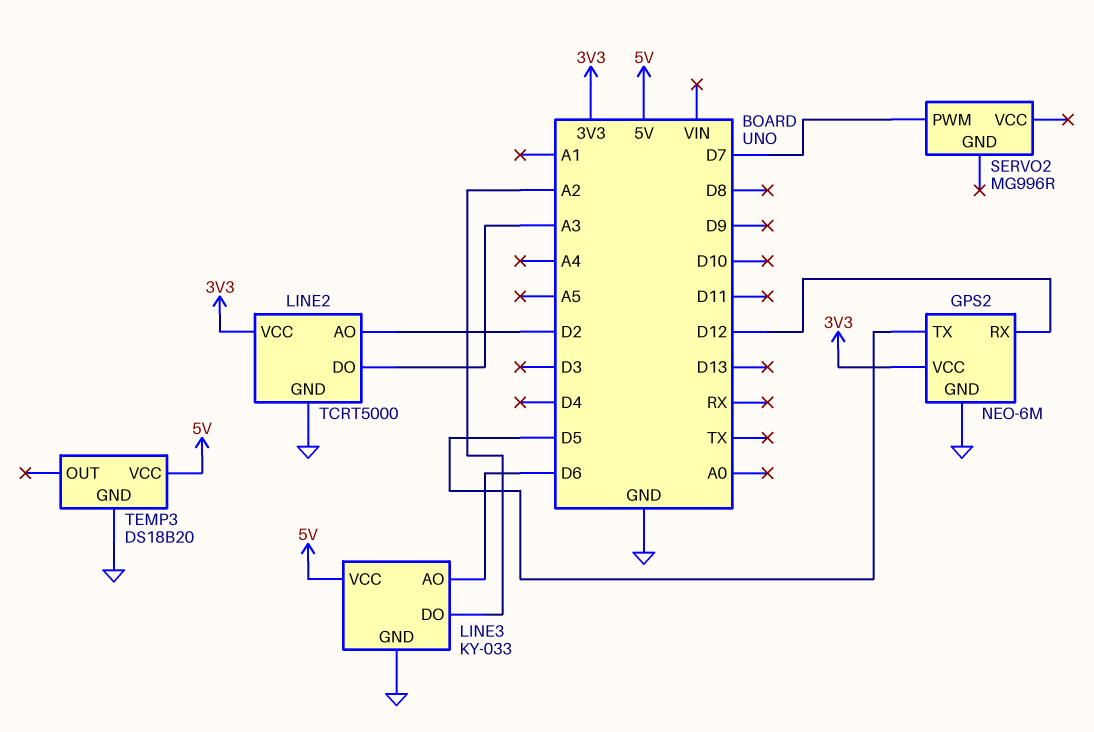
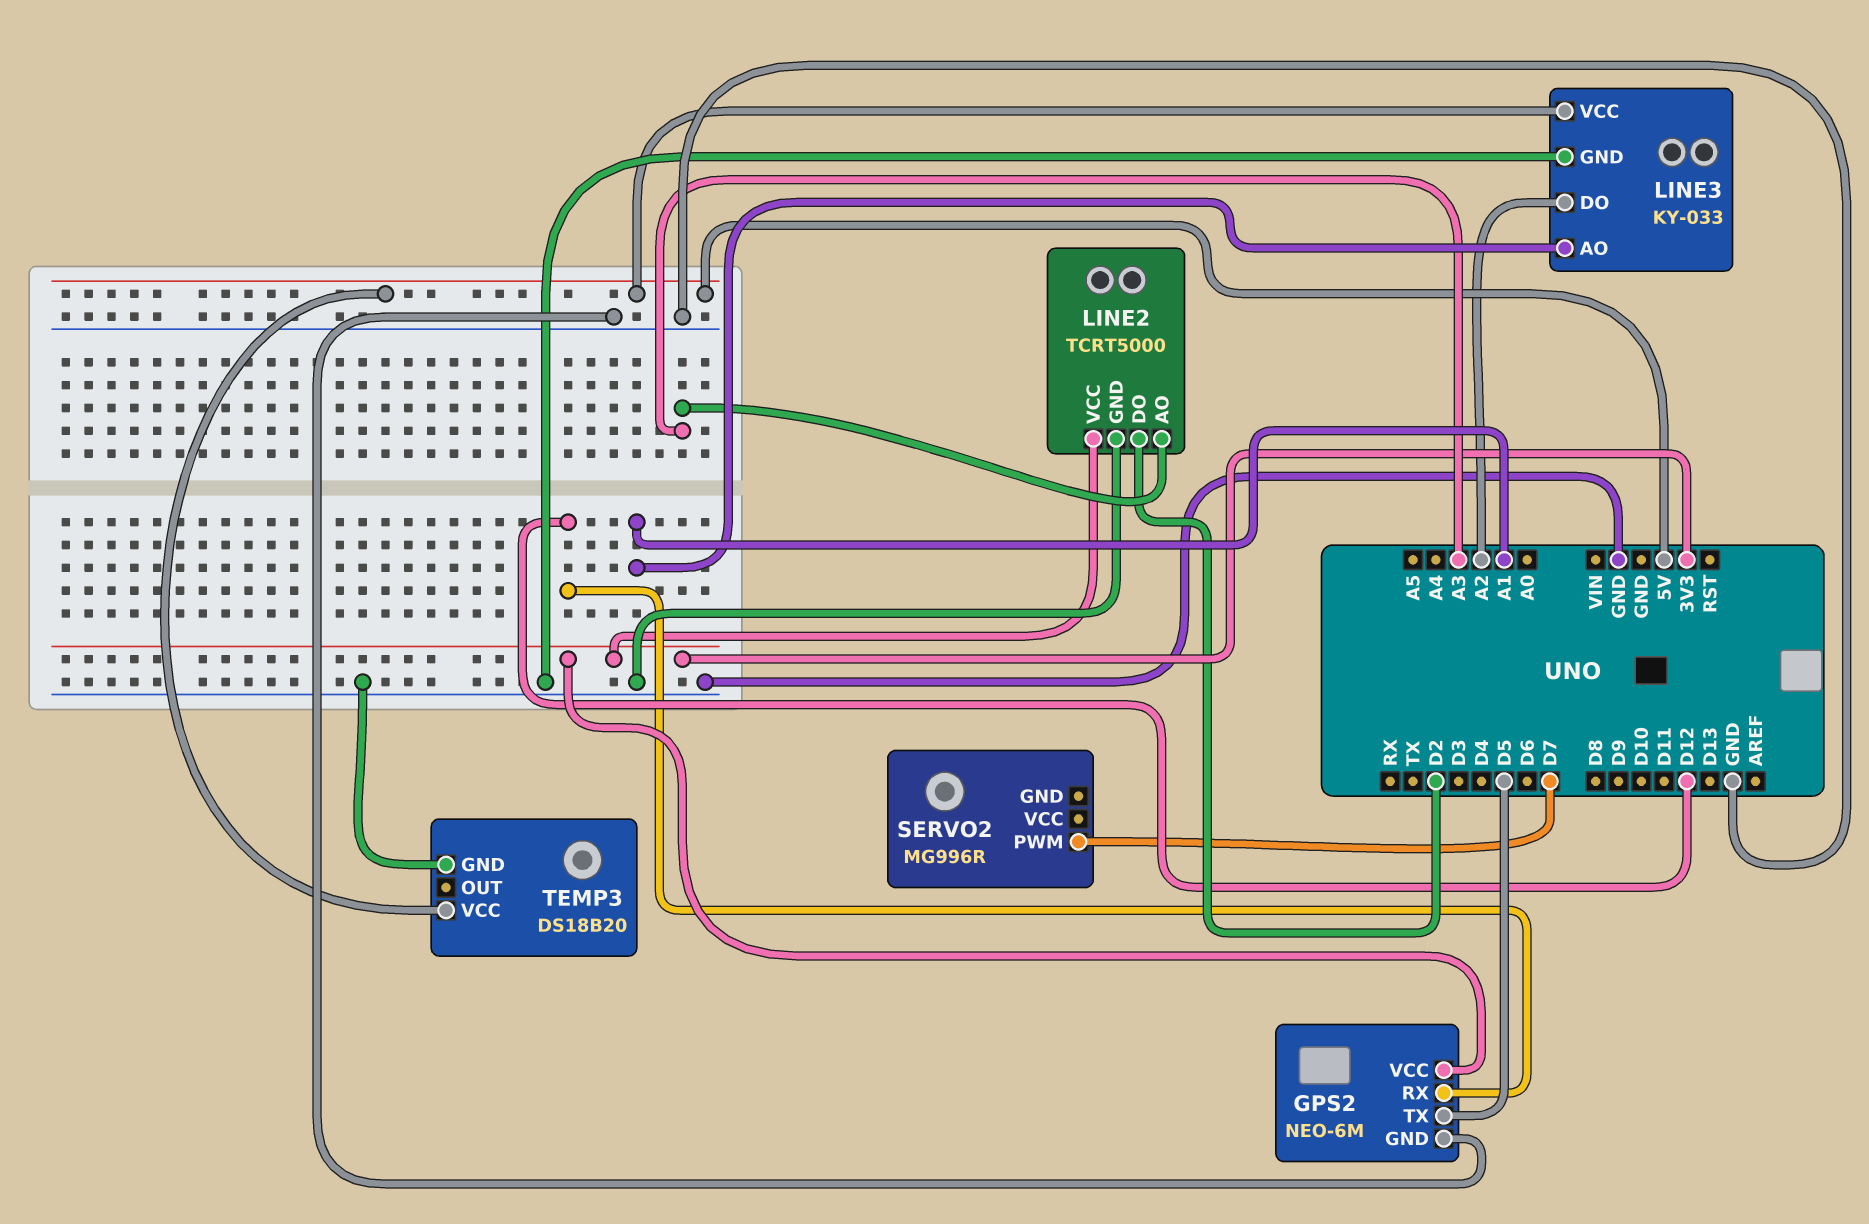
LINE2 pin AO: D2 -> A3
LINE2 pin DO: A3 -> D2
LINE3 pin AO: D6 -> A1

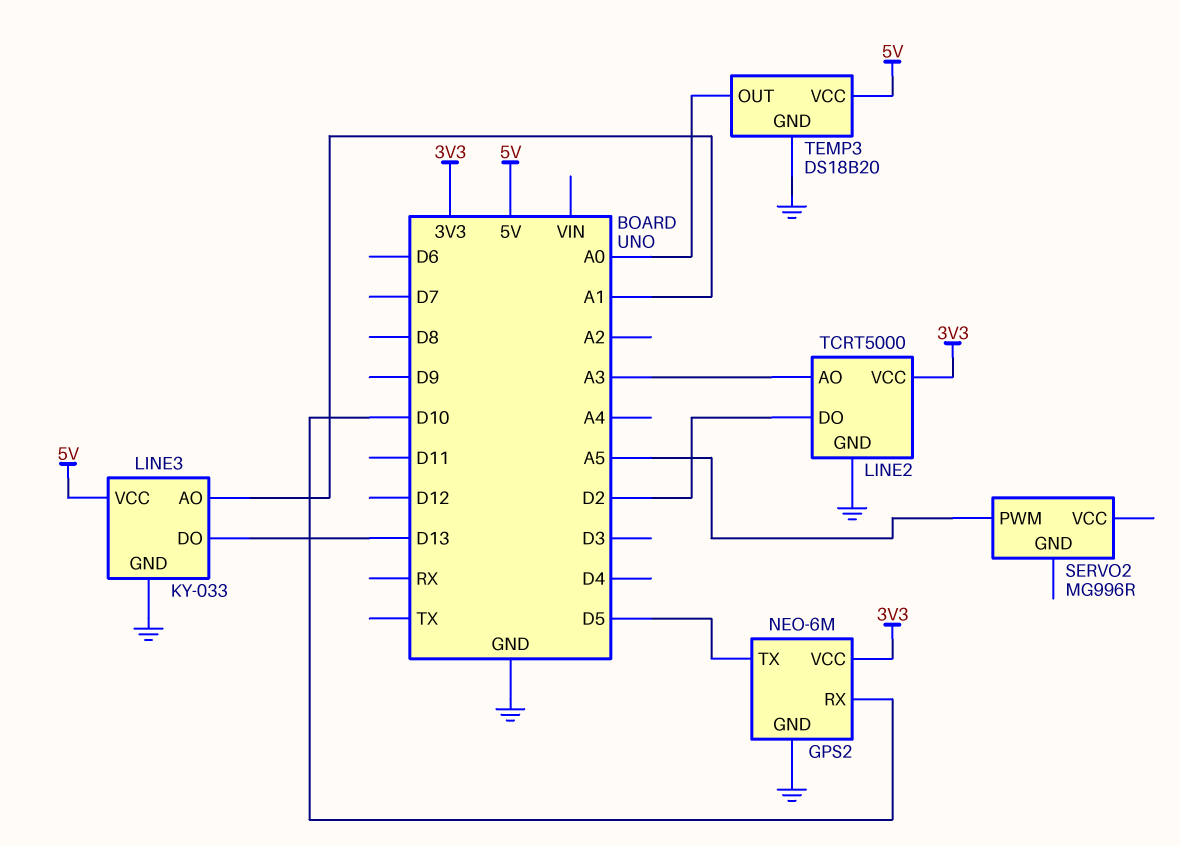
GPS2 pin RX: D12 -> D10
LINE3 pin DO: A2 -> D13
SERVO2 pin PWM: D7 -> A5
TEMP3 pin OUT: none -> A0

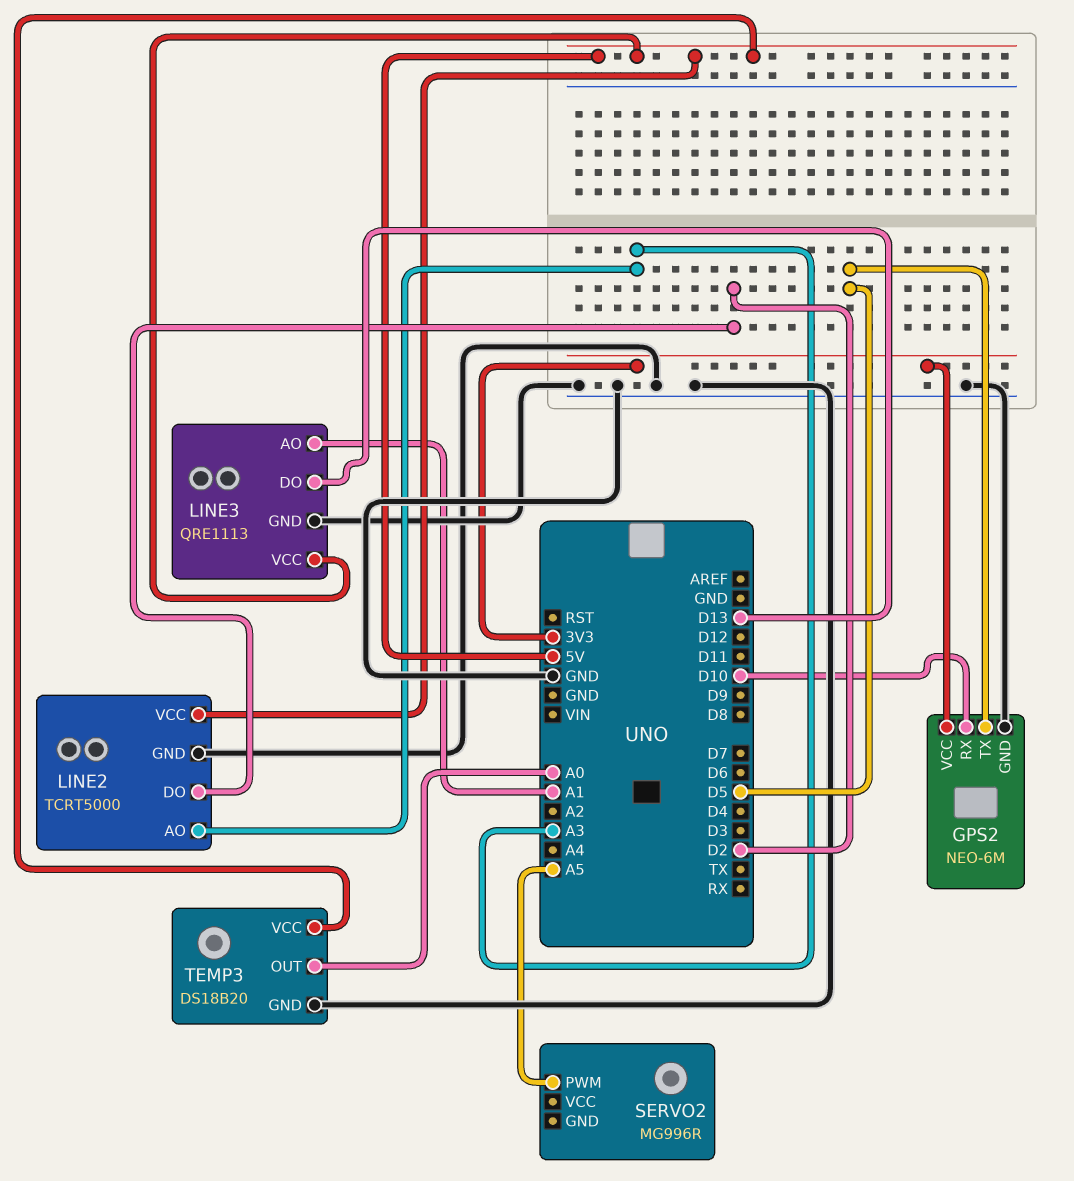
LINE2 pin VCC: 3V3 -> 5V
LINE3: KY-033 -> QRE1113

